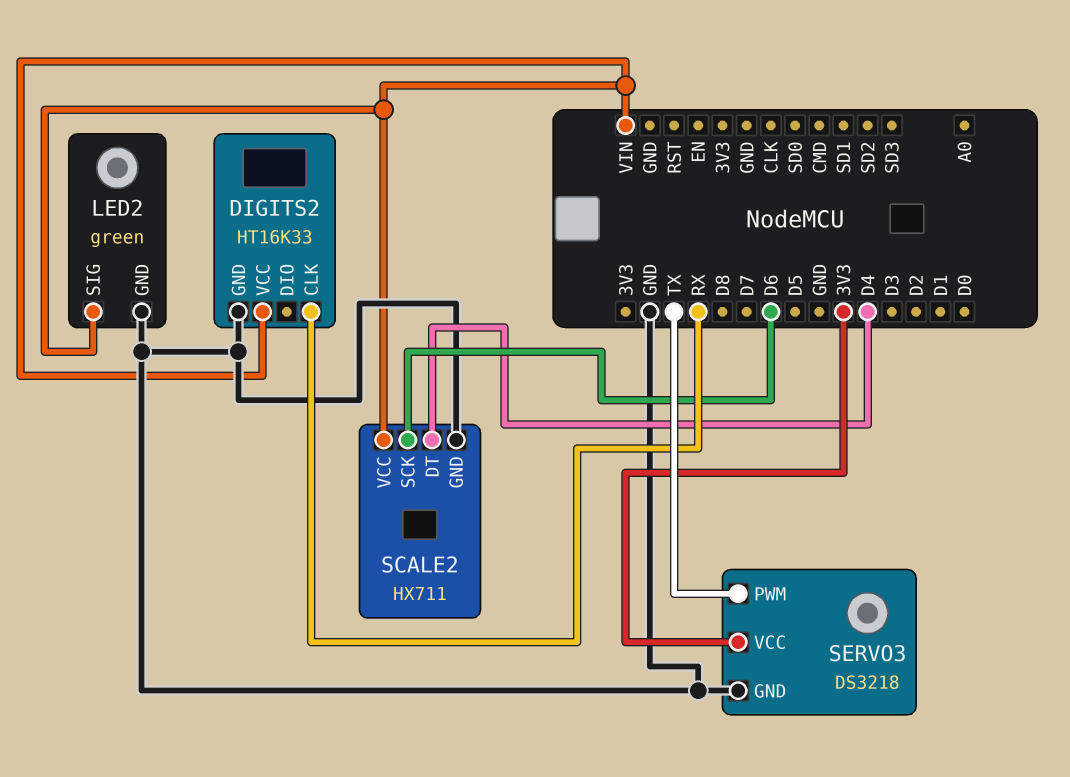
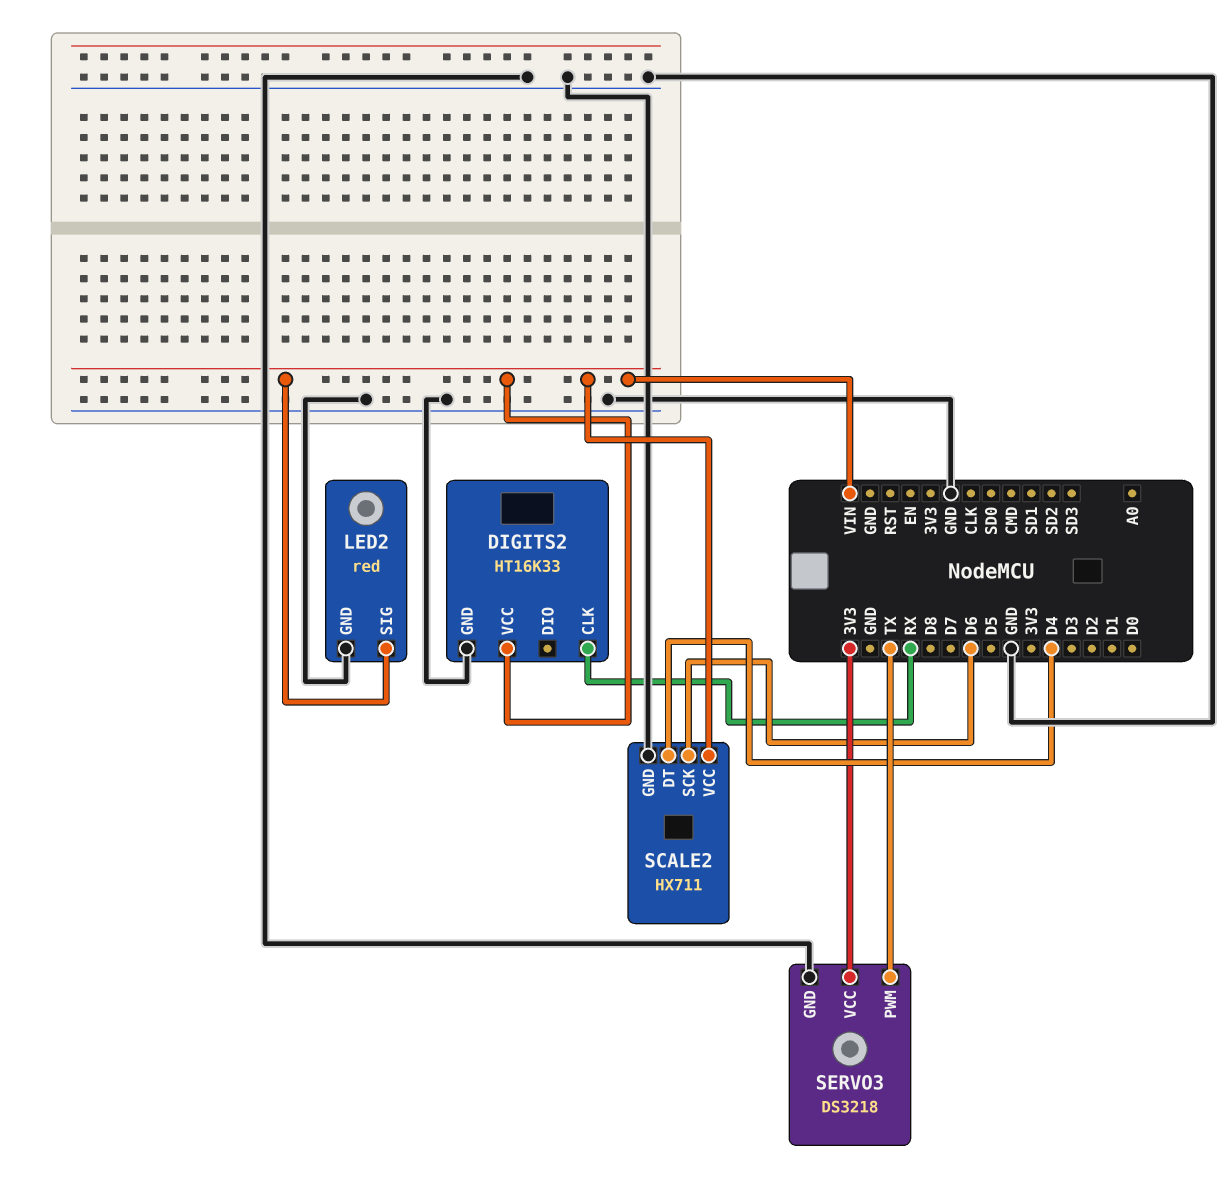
LED2: green -> red

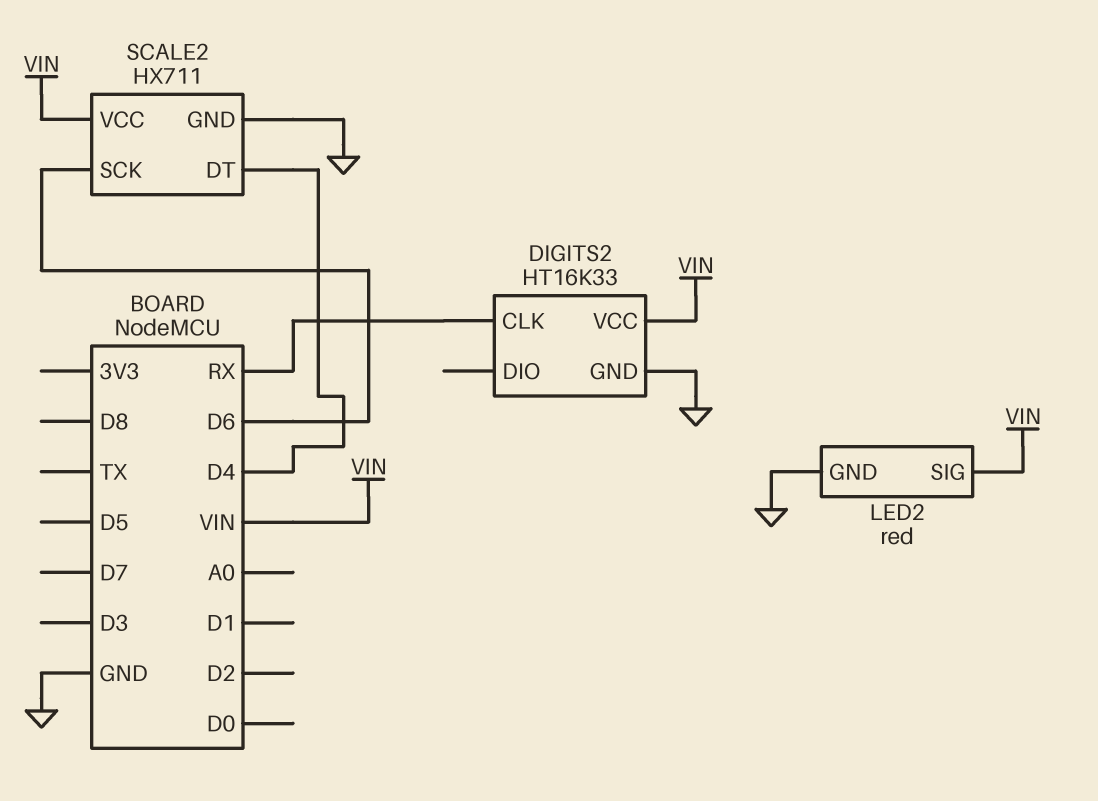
SERVO3: DS3218 -> none
SERVO3 pin GND: GND -> none
SERVO3 pin PWM: TX -> none
SERVO3 pin VCC: 3V3 -> none

